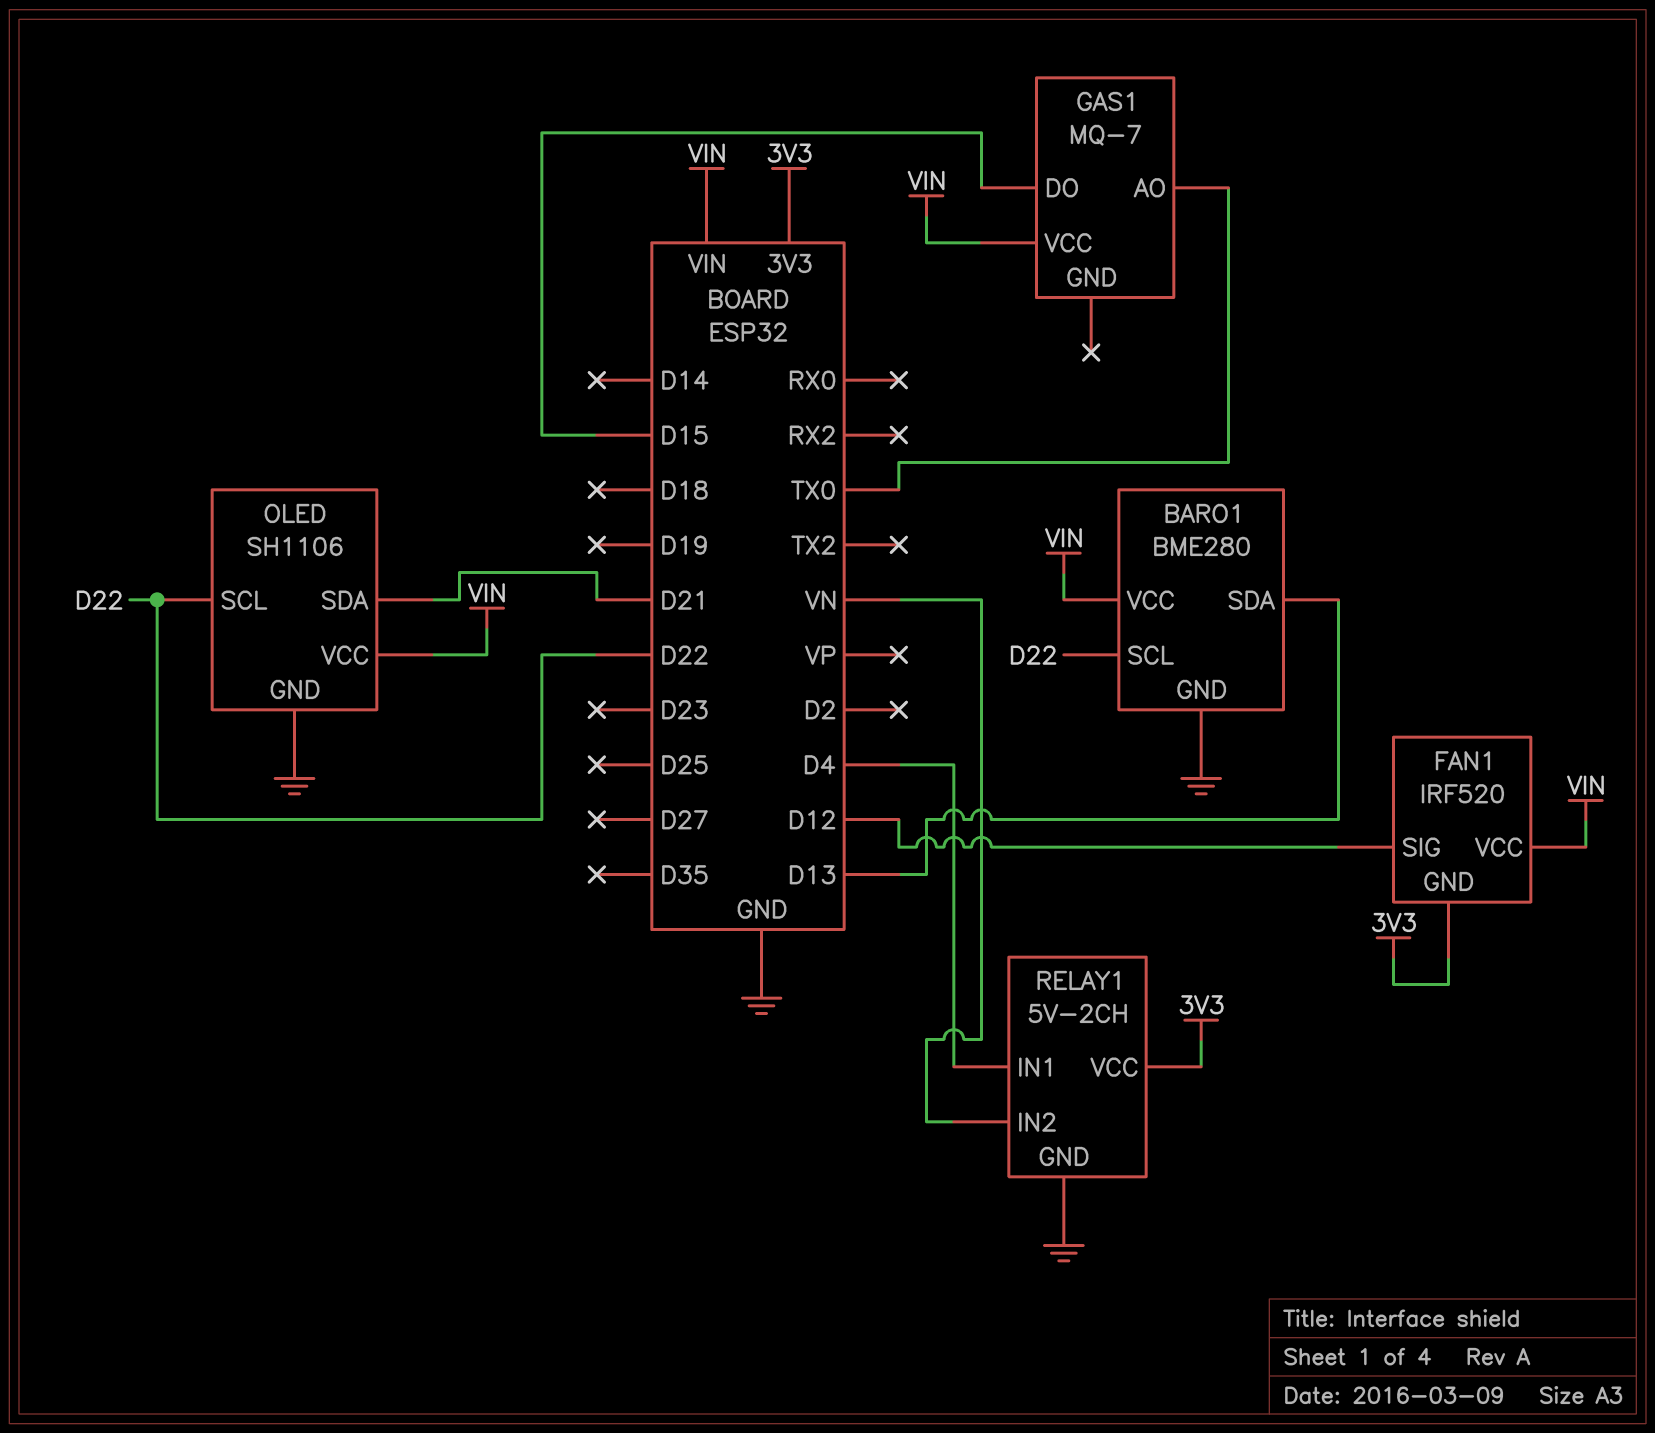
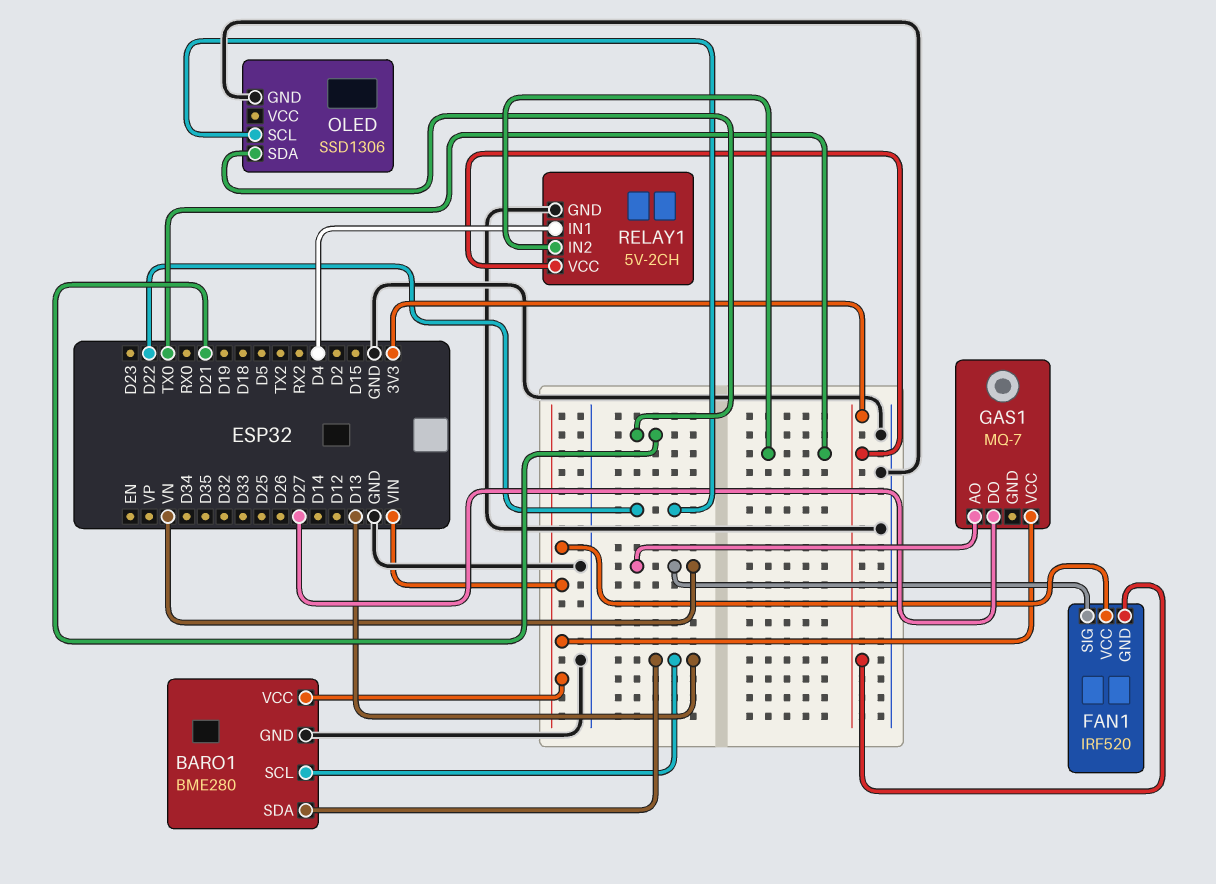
BARO1 pin SCL: D22 -> D13
FAN1 pin SIG: D12 -> VN
GAS1 pin AO: TX0 -> VN
GAS1 pin DO: D15 -> D27
OLED: SH1106 -> SSD1306
OLED pin VCC: VIN -> none
RELAY1 pin IN2: VN -> TX0

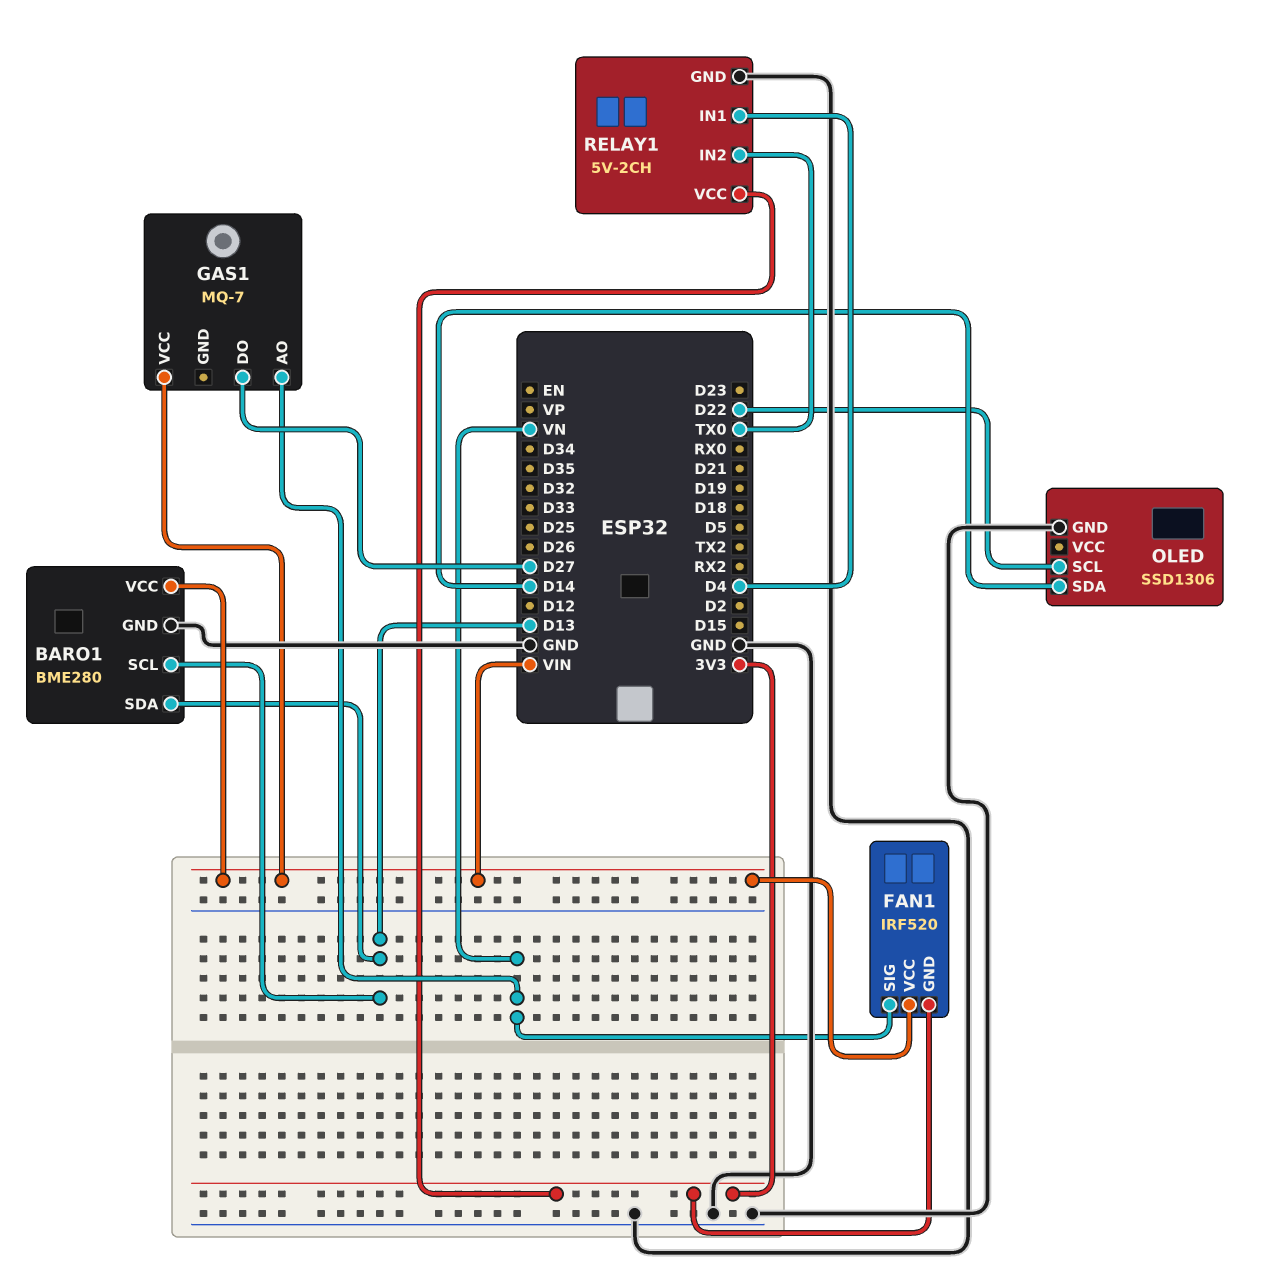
OLED pin SDA: D21 -> D14

